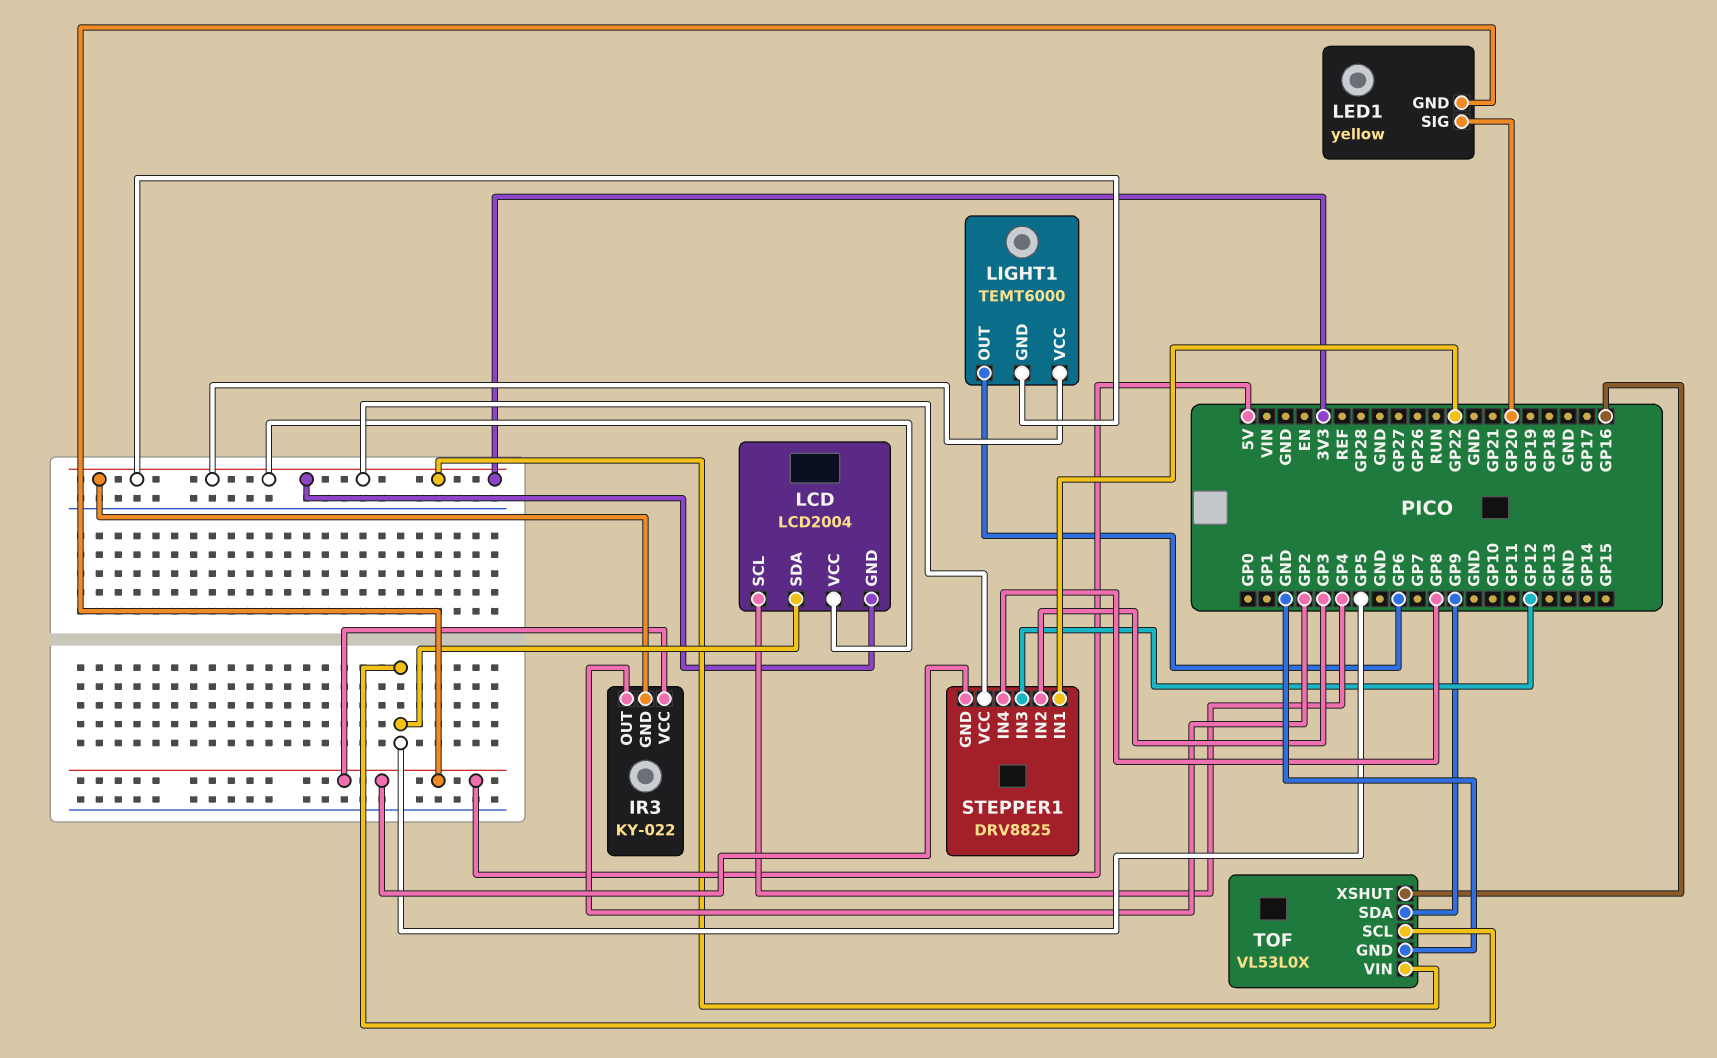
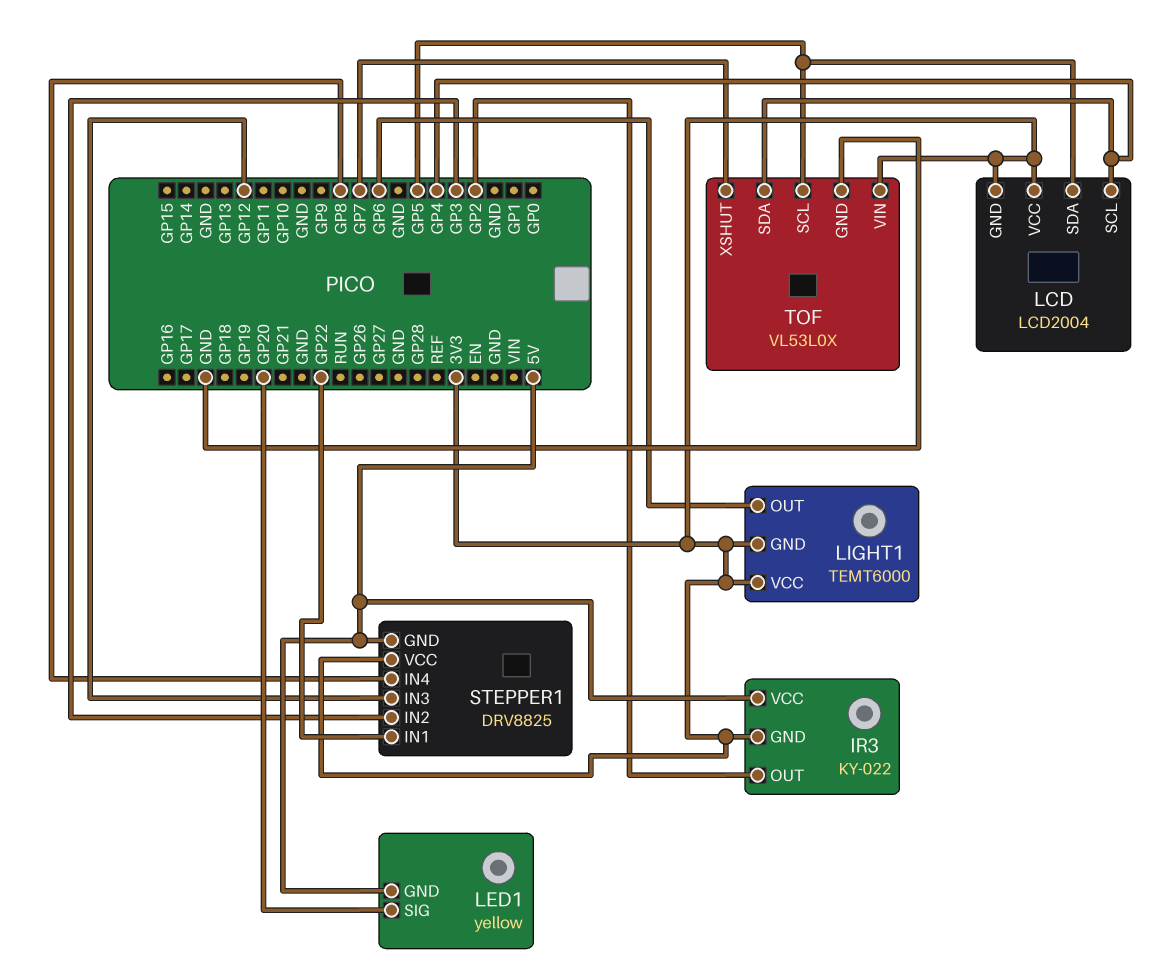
TOF pin SDA: GP9 -> GP4
TOF pin XSHUT: GP16 -> GP7

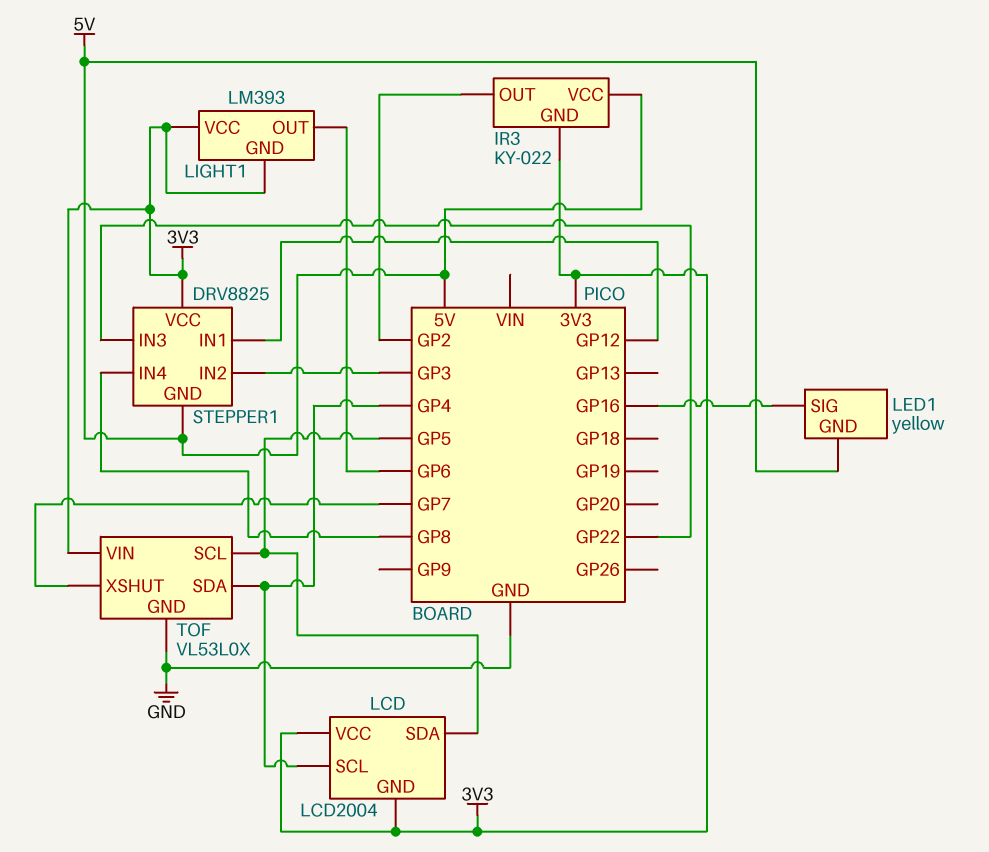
LED1 pin SIG: GP20 -> GP16
LIGHT1: TEMT6000 -> LM393
STEPPER1 pin IN1: GP22 -> GP12
STEPPER1 pin IN3: GP12 -> GP22

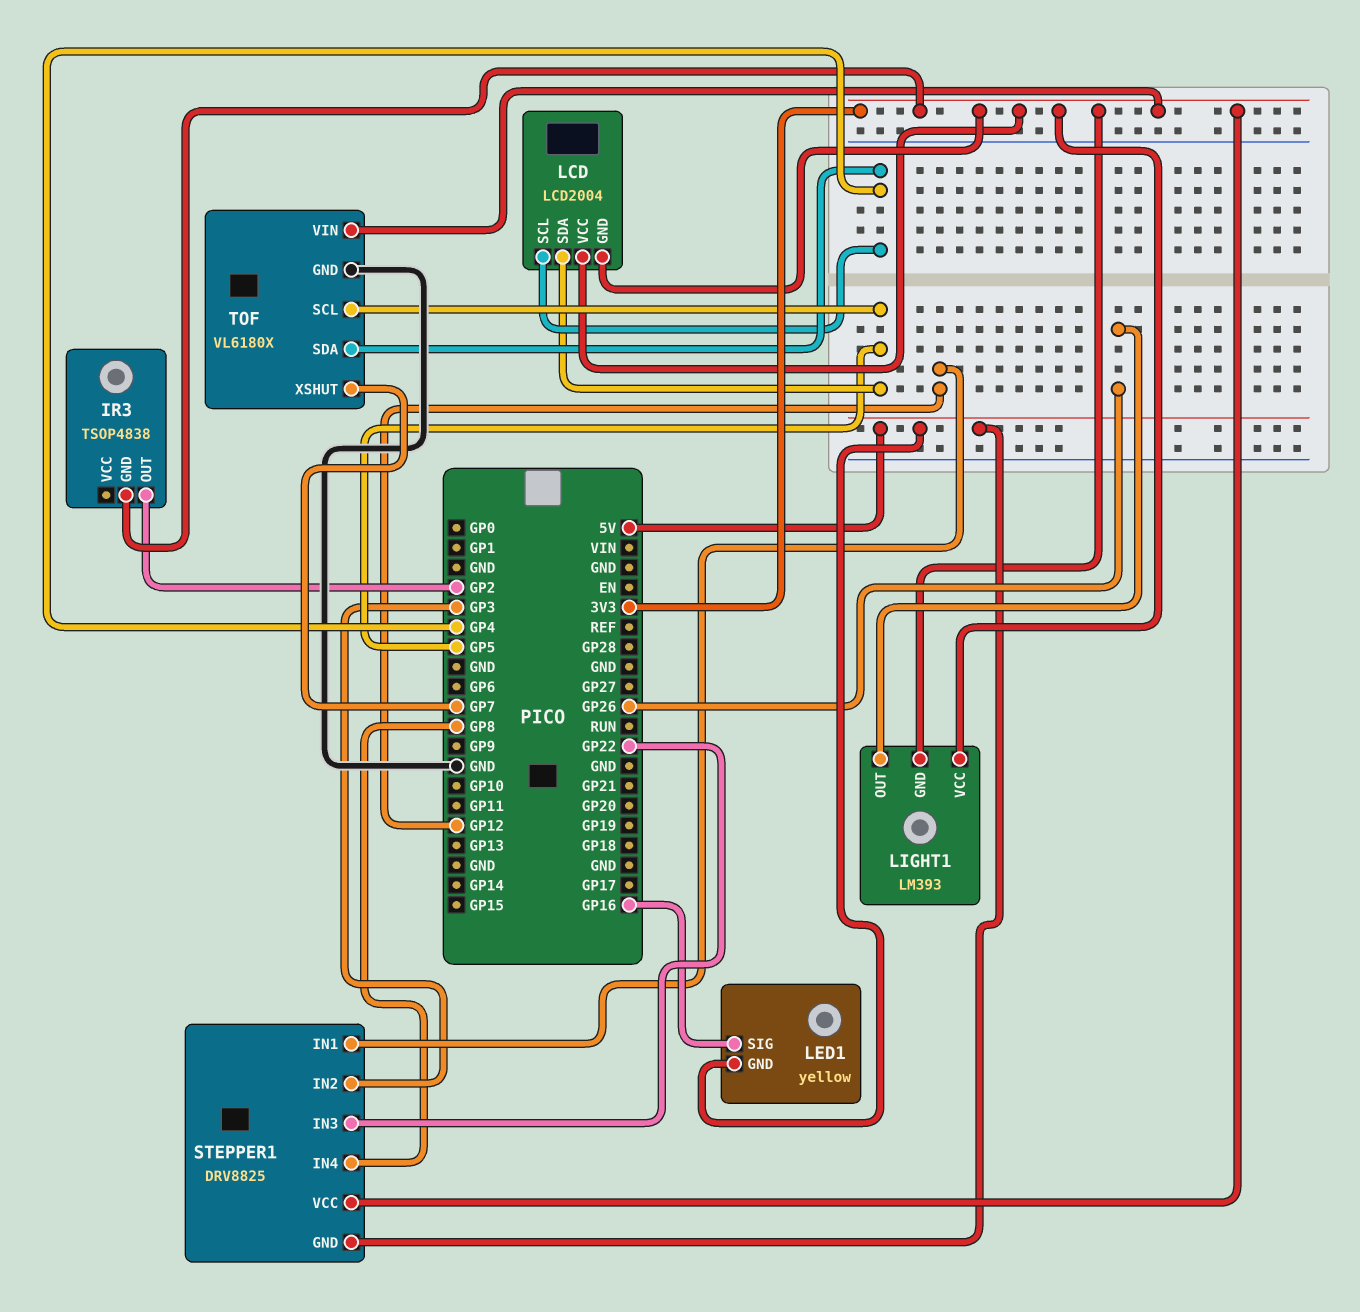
IR3: KY-022 -> TSOP4838
IR3 pin VCC: 5V -> none
LIGHT1 pin OUT: GP6 -> GP26
TOF: VL53L0X -> VL6180X

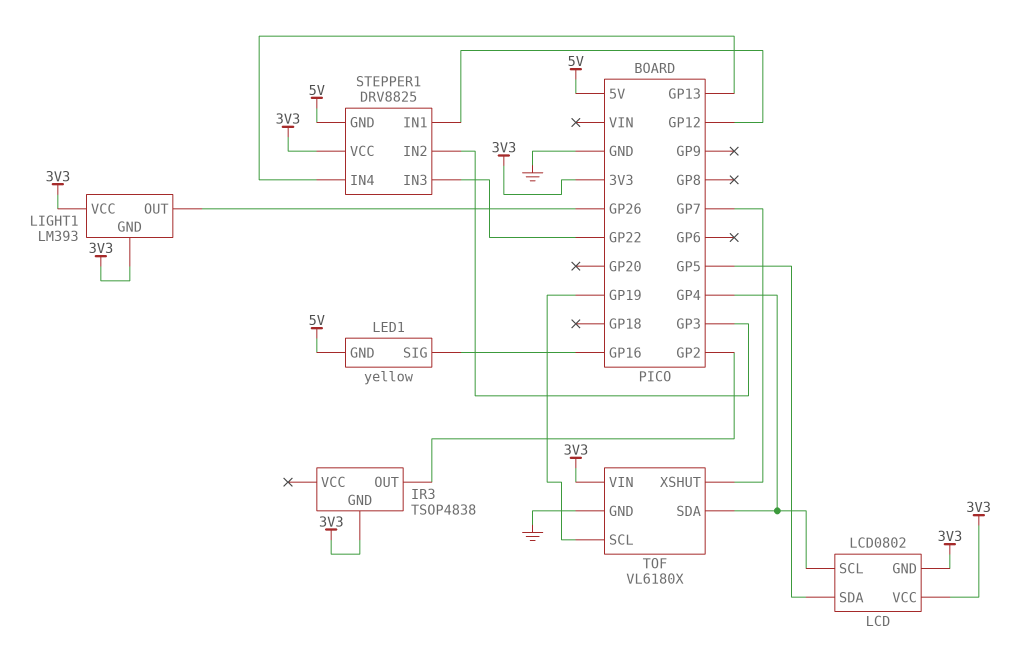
LCD: LCD2004 -> LCD0802
STEPPER1 pin IN4: GP8 -> GP13
TOF pin SCL: GP5 -> GP19

